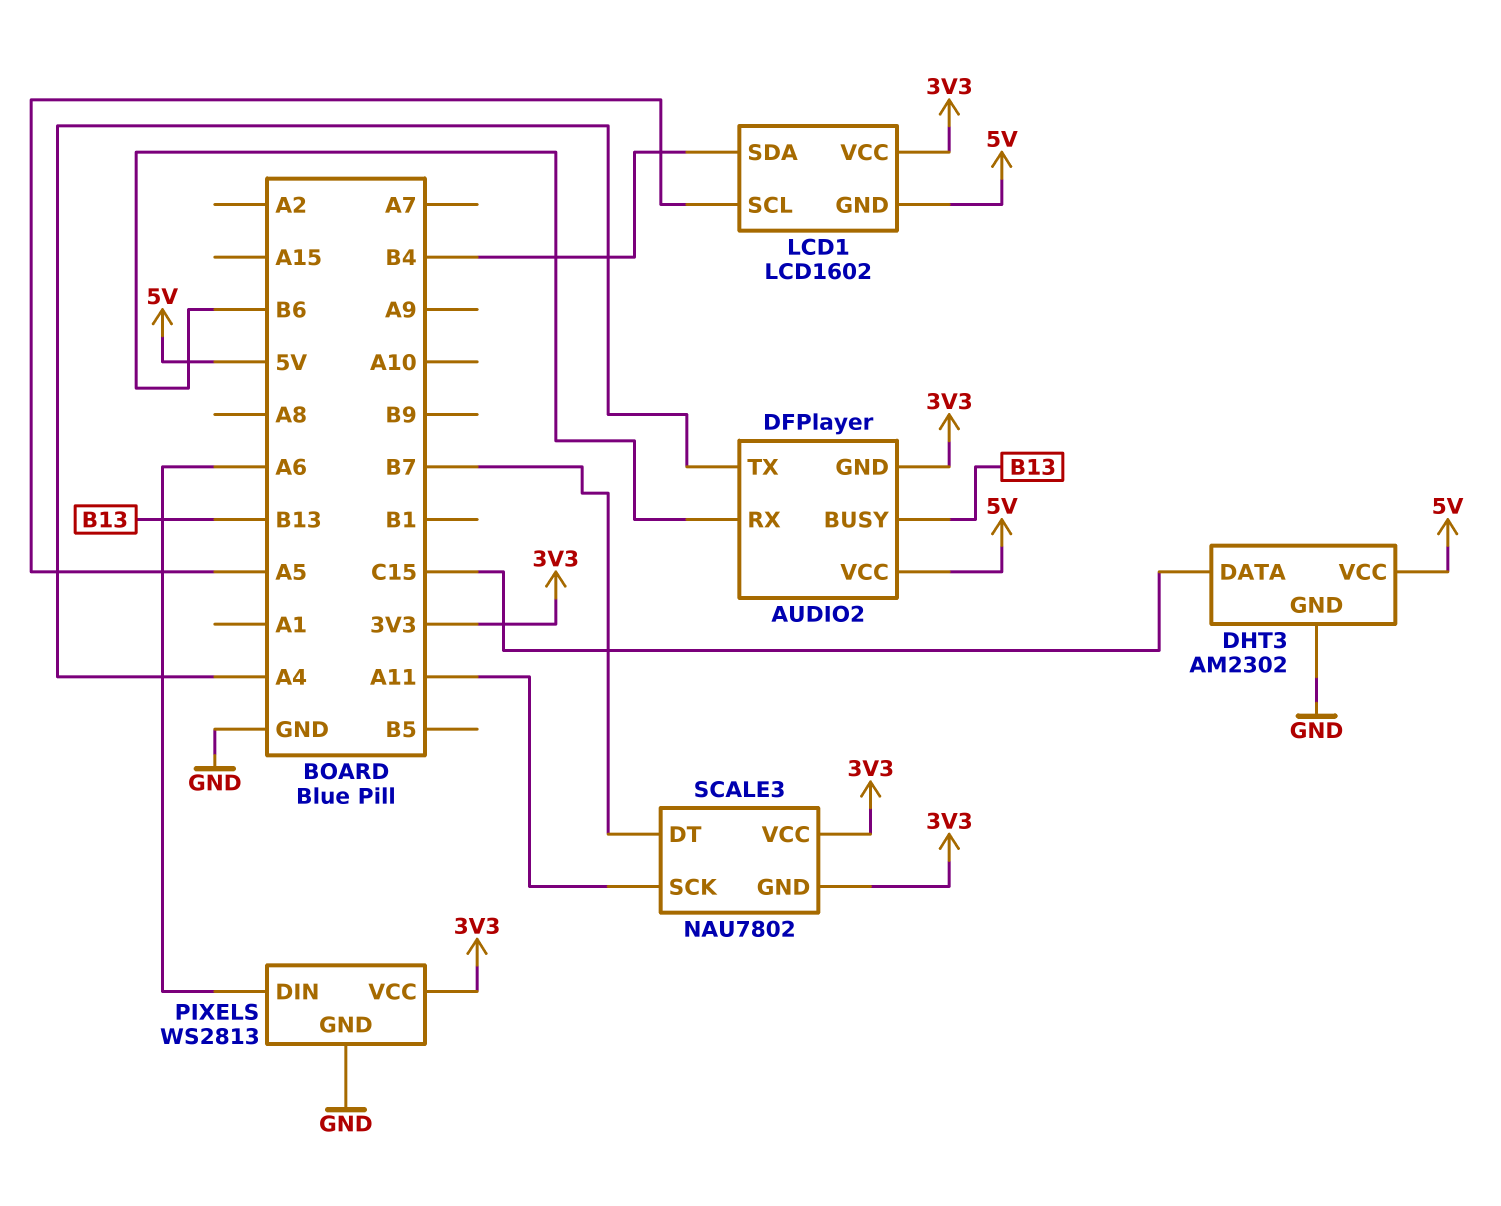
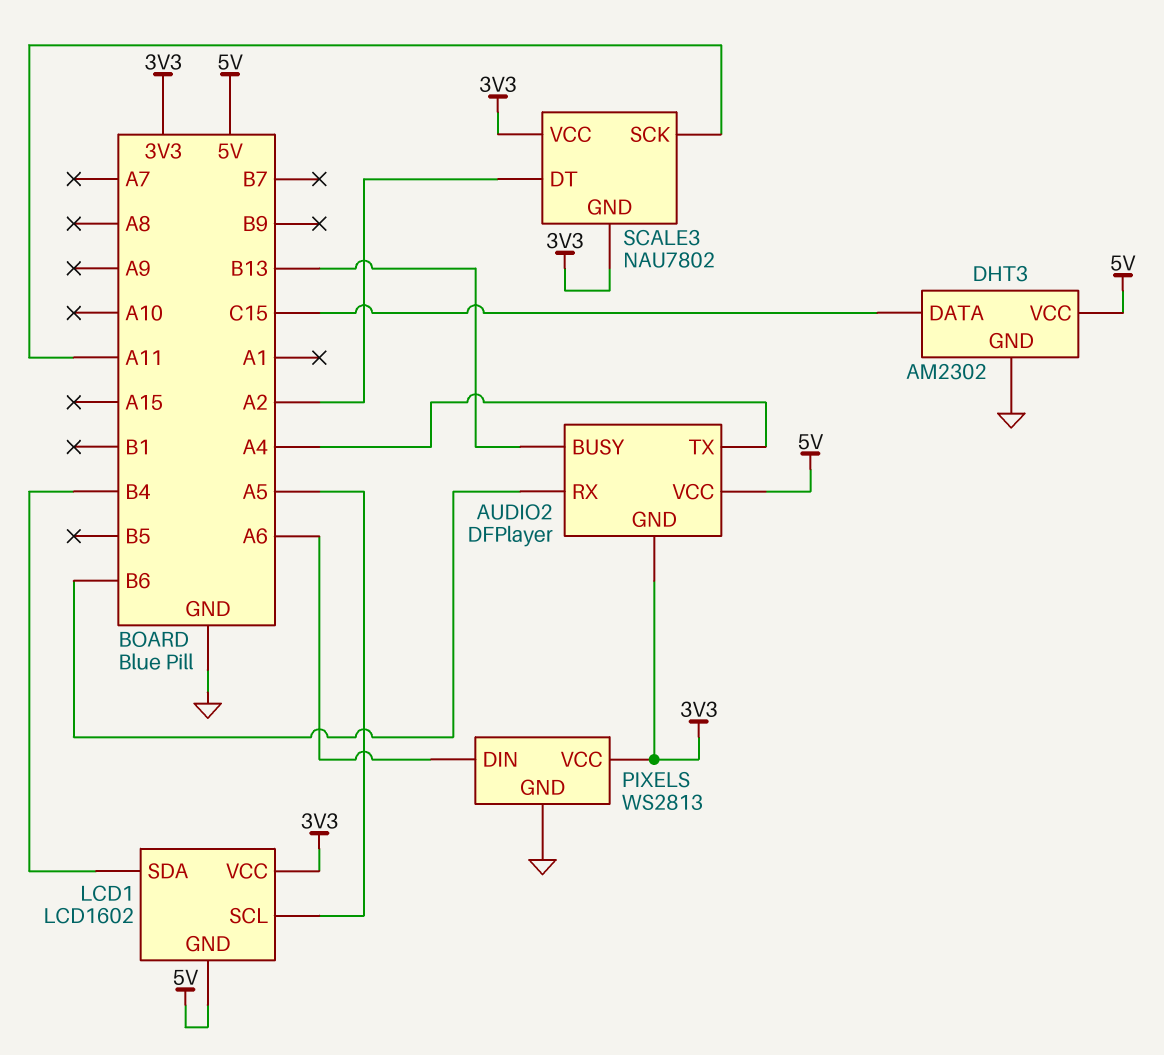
SCALE3 pin DT: B7 -> A2

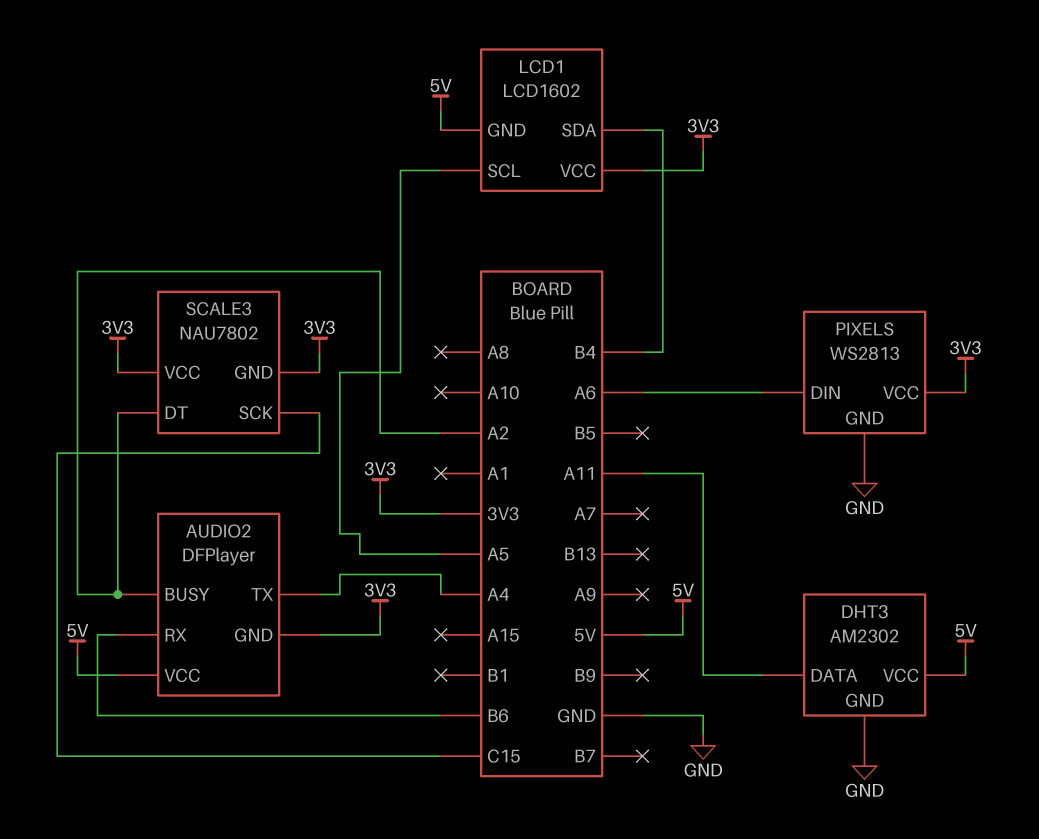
AUDIO2 pin BUSY: B13 -> A2
DHT3 pin DATA: C15 -> A11
SCALE3 pin SCK: A11 -> C15

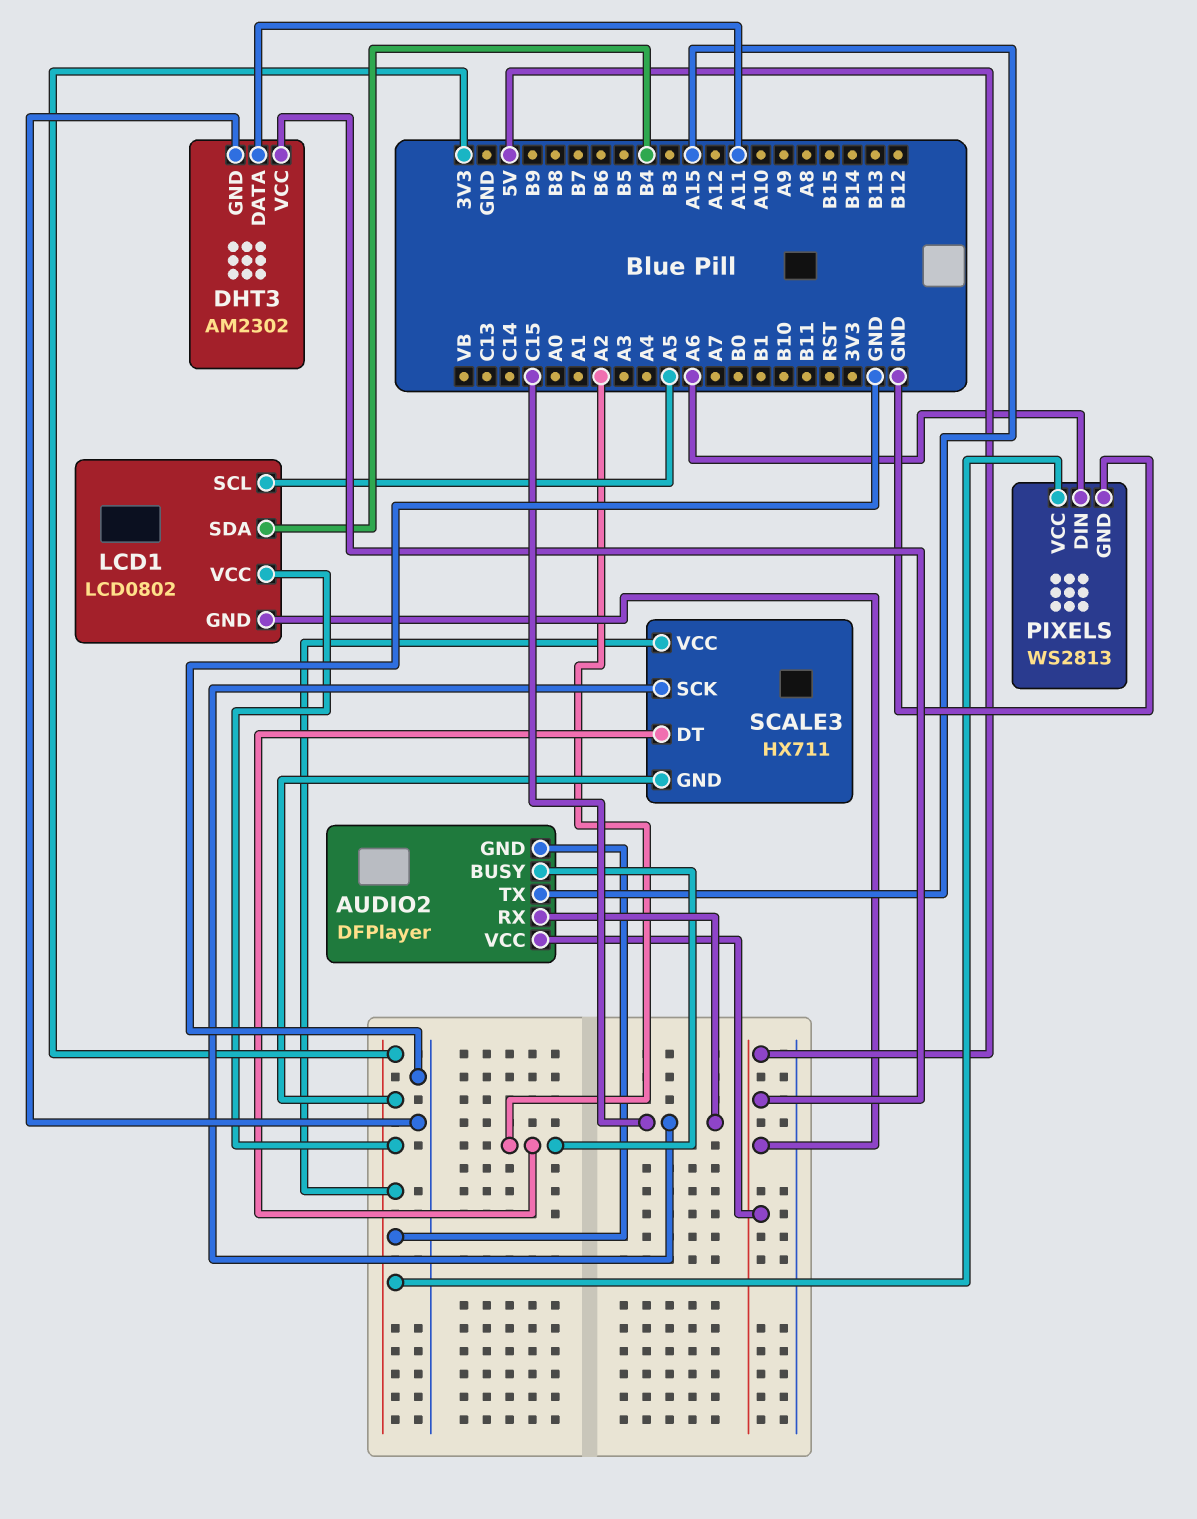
AUDIO2 pin RX: B6 -> C15
AUDIO2 pin TX: A4 -> A15
LCD1: LCD1602 -> LCD0802
SCALE3: NAU7802 -> HX711

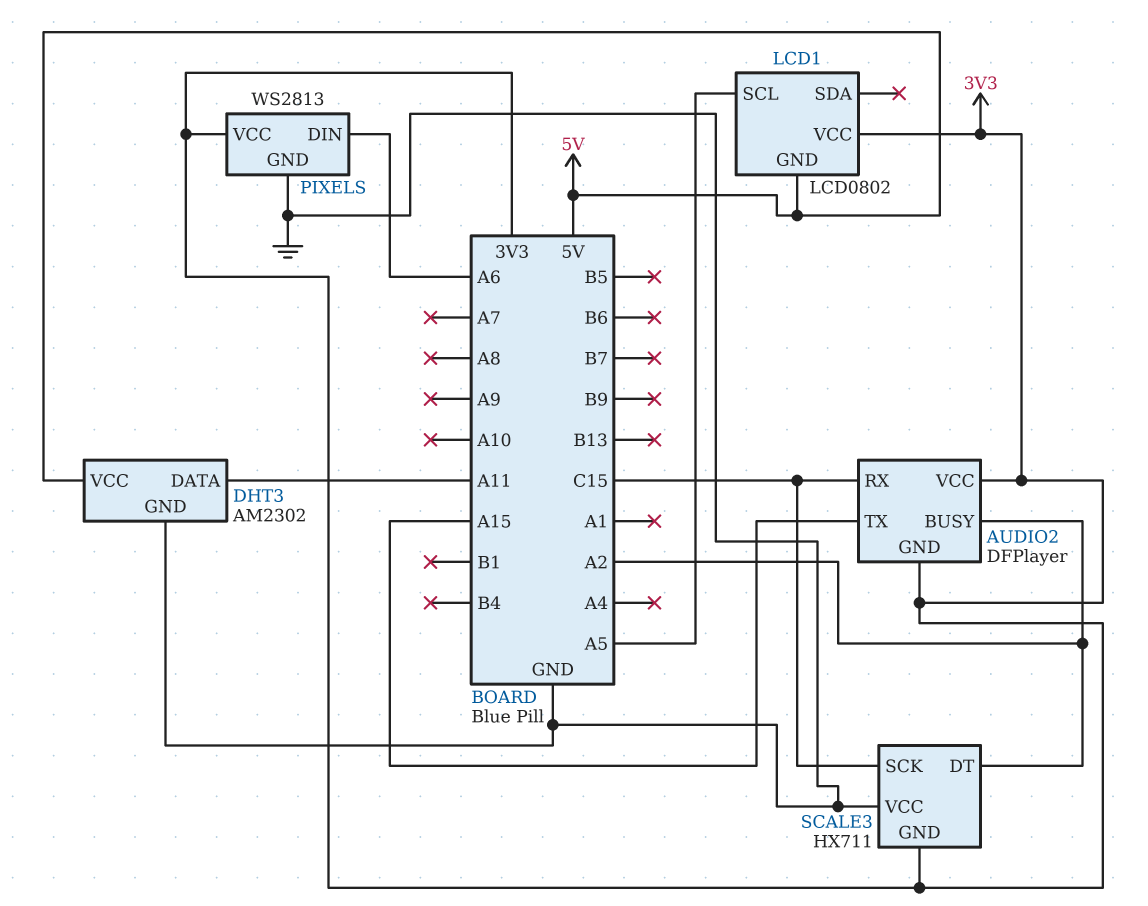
AUDIO2 pin VCC: 5V -> 3V3
LCD1 pin SDA: B4 -> none
SCALE3 pin VCC: 3V3 -> GND

